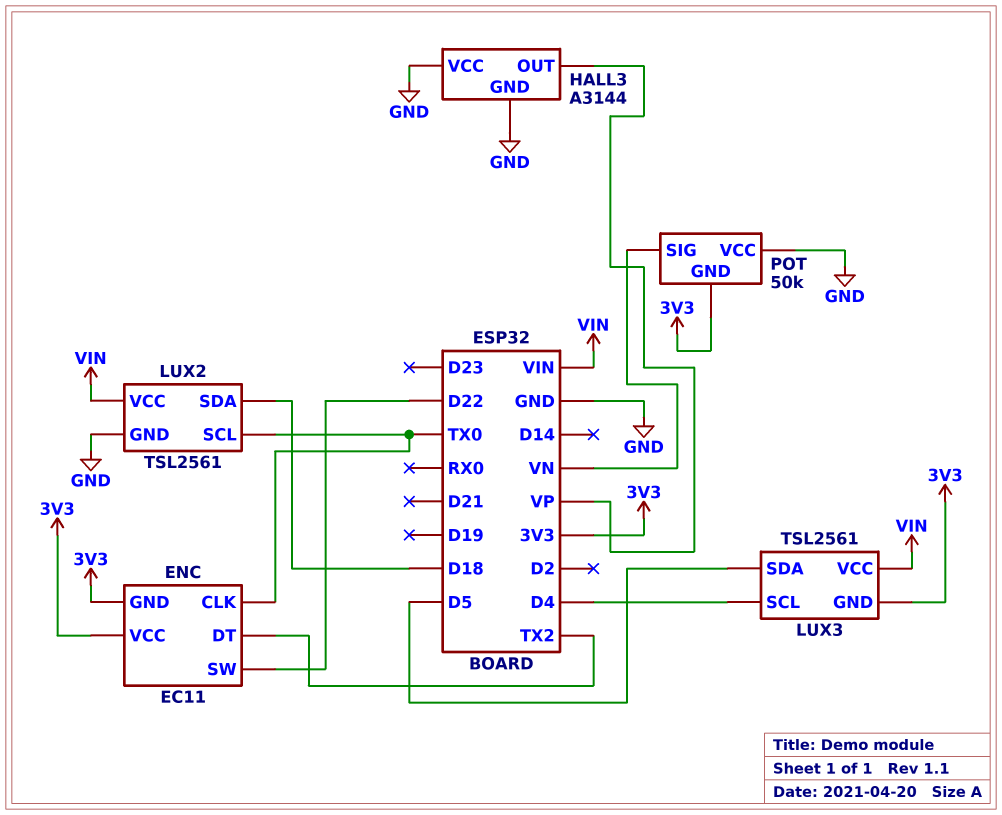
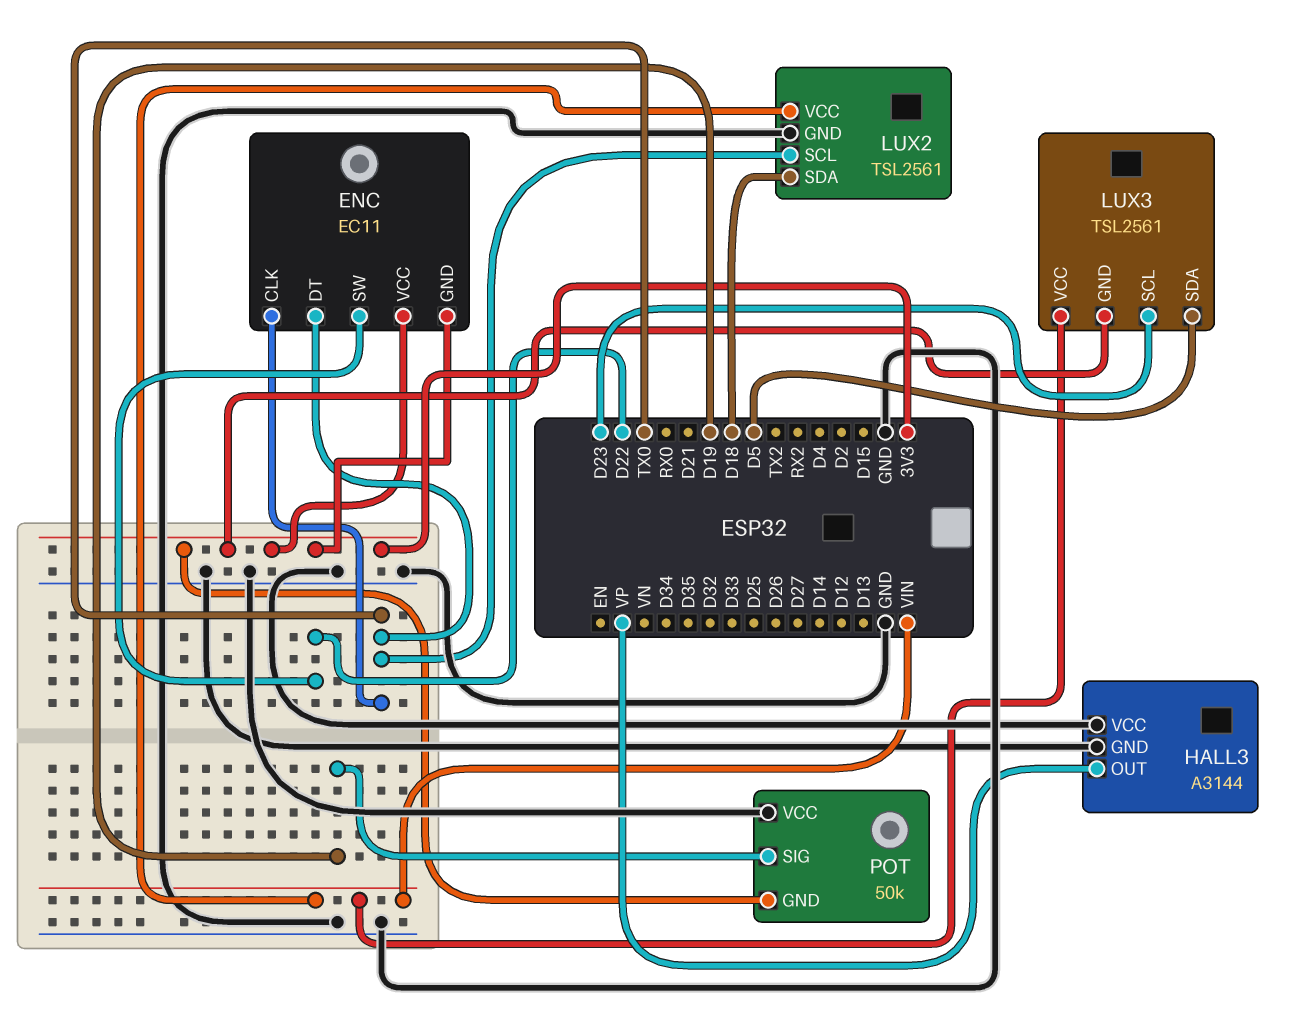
ENC pin DT: TX2 -> TX0
LUX3 pin SCL: D4 -> D23
POT pin SIG: VN -> D19

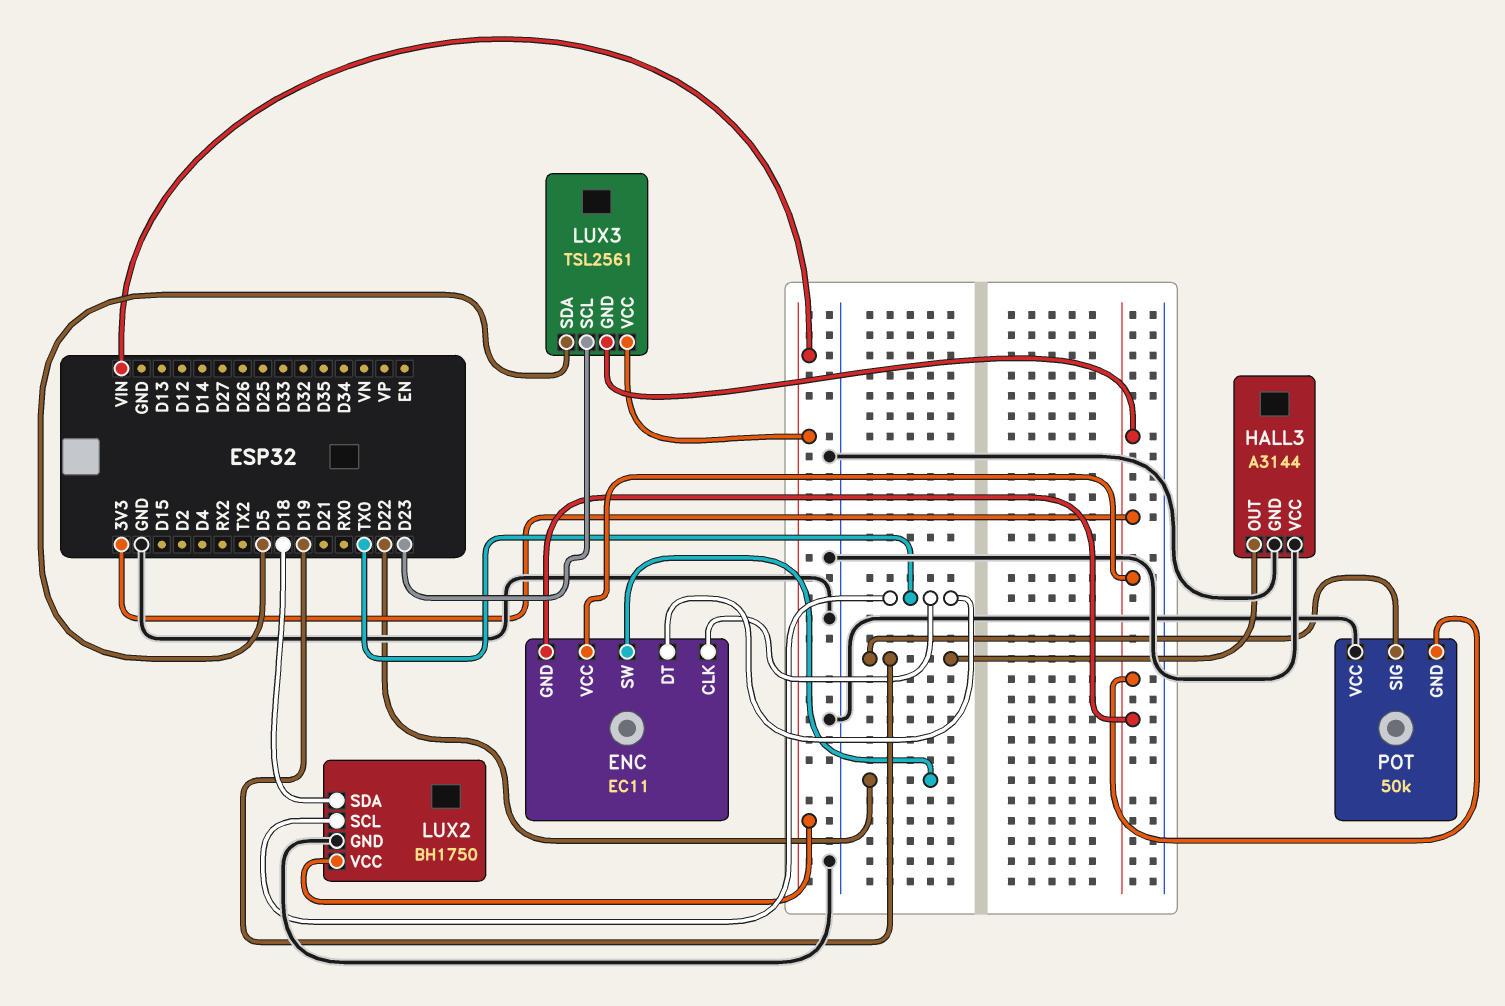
HALL3 pin OUT: VP -> D19
LUX2: TSL2561 -> BH1750

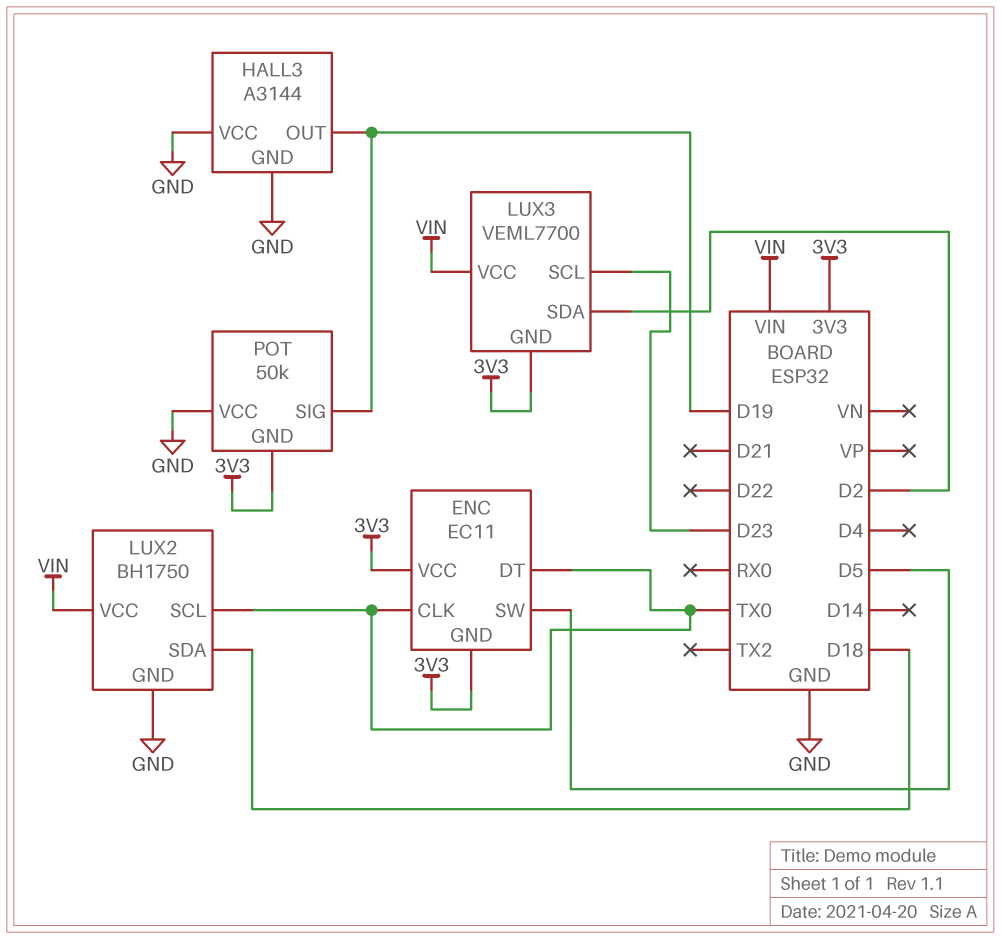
ENC pin SW: D22 -> D5
LUX3: TSL2561 -> VEML7700
LUX3 pin SDA: D5 -> D2

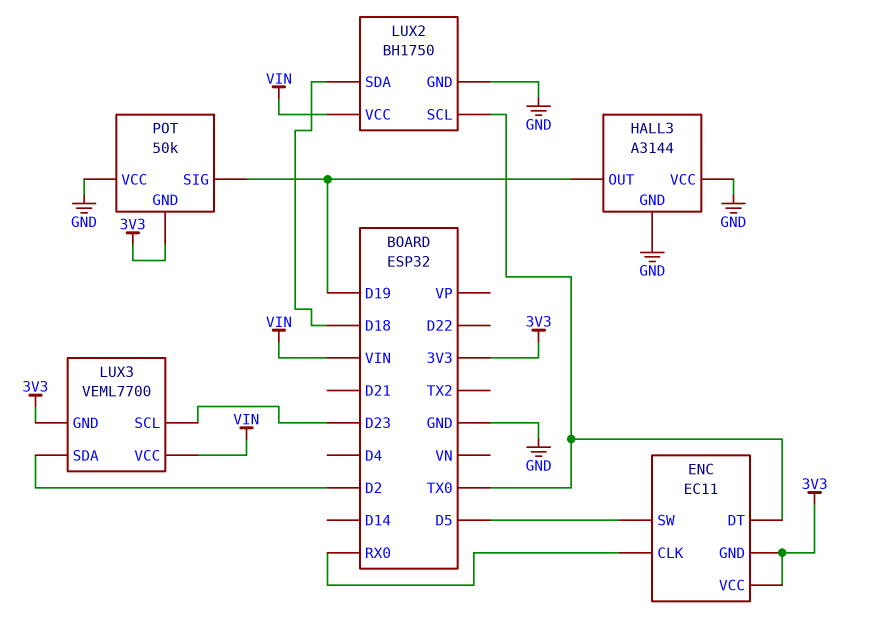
ENC pin CLK: TX0 -> RX0

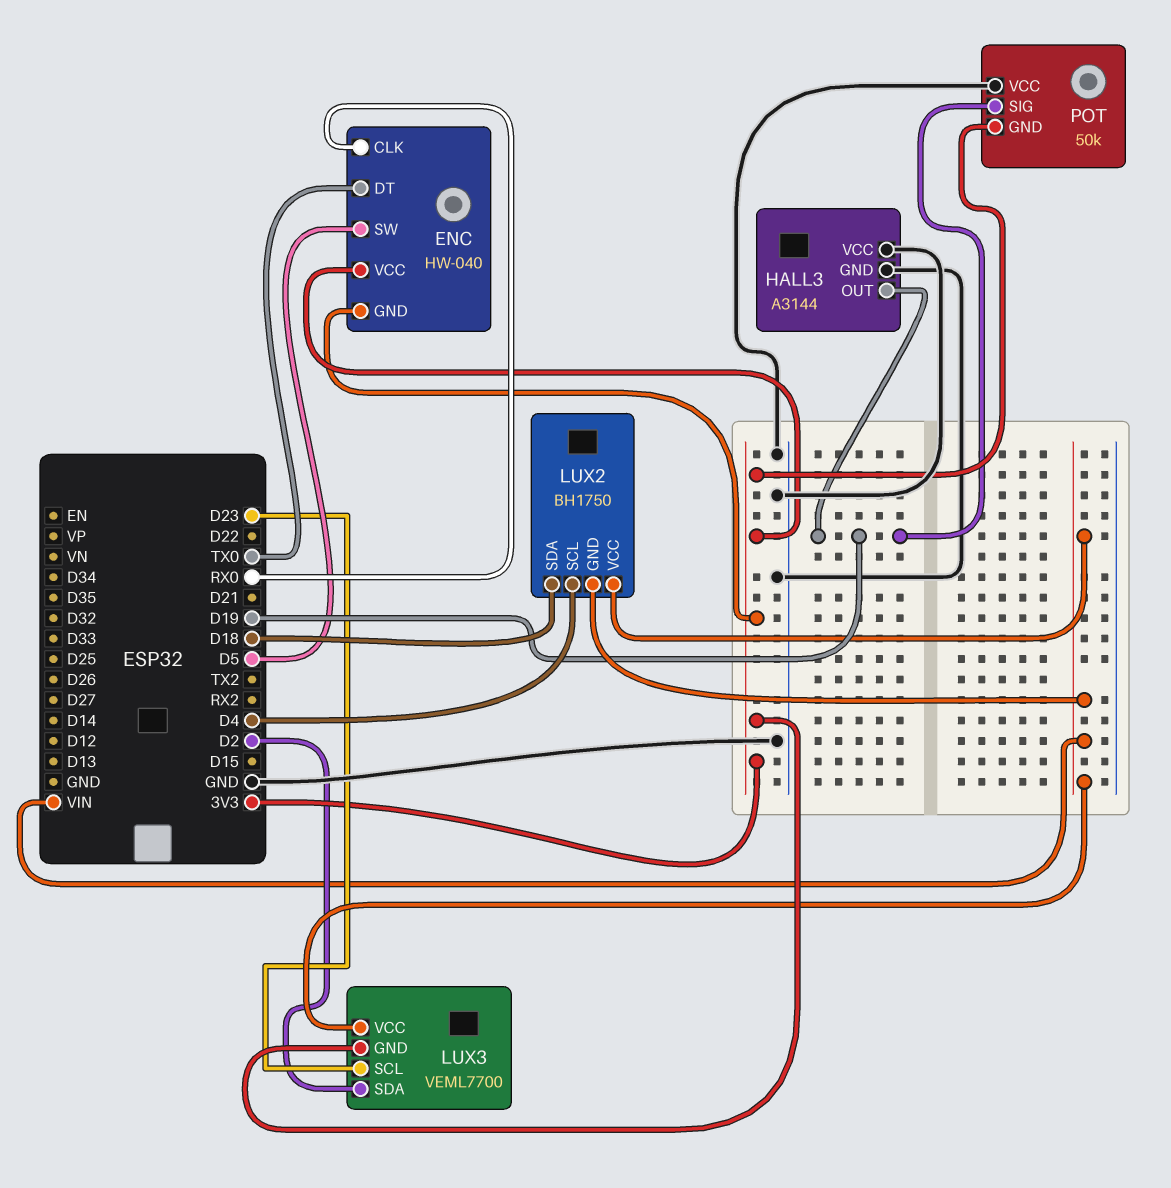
ENC: EC11 -> HW-040
LUX2 pin GND: GND -> VIN
LUX2 pin SCL: TX0 -> D4

